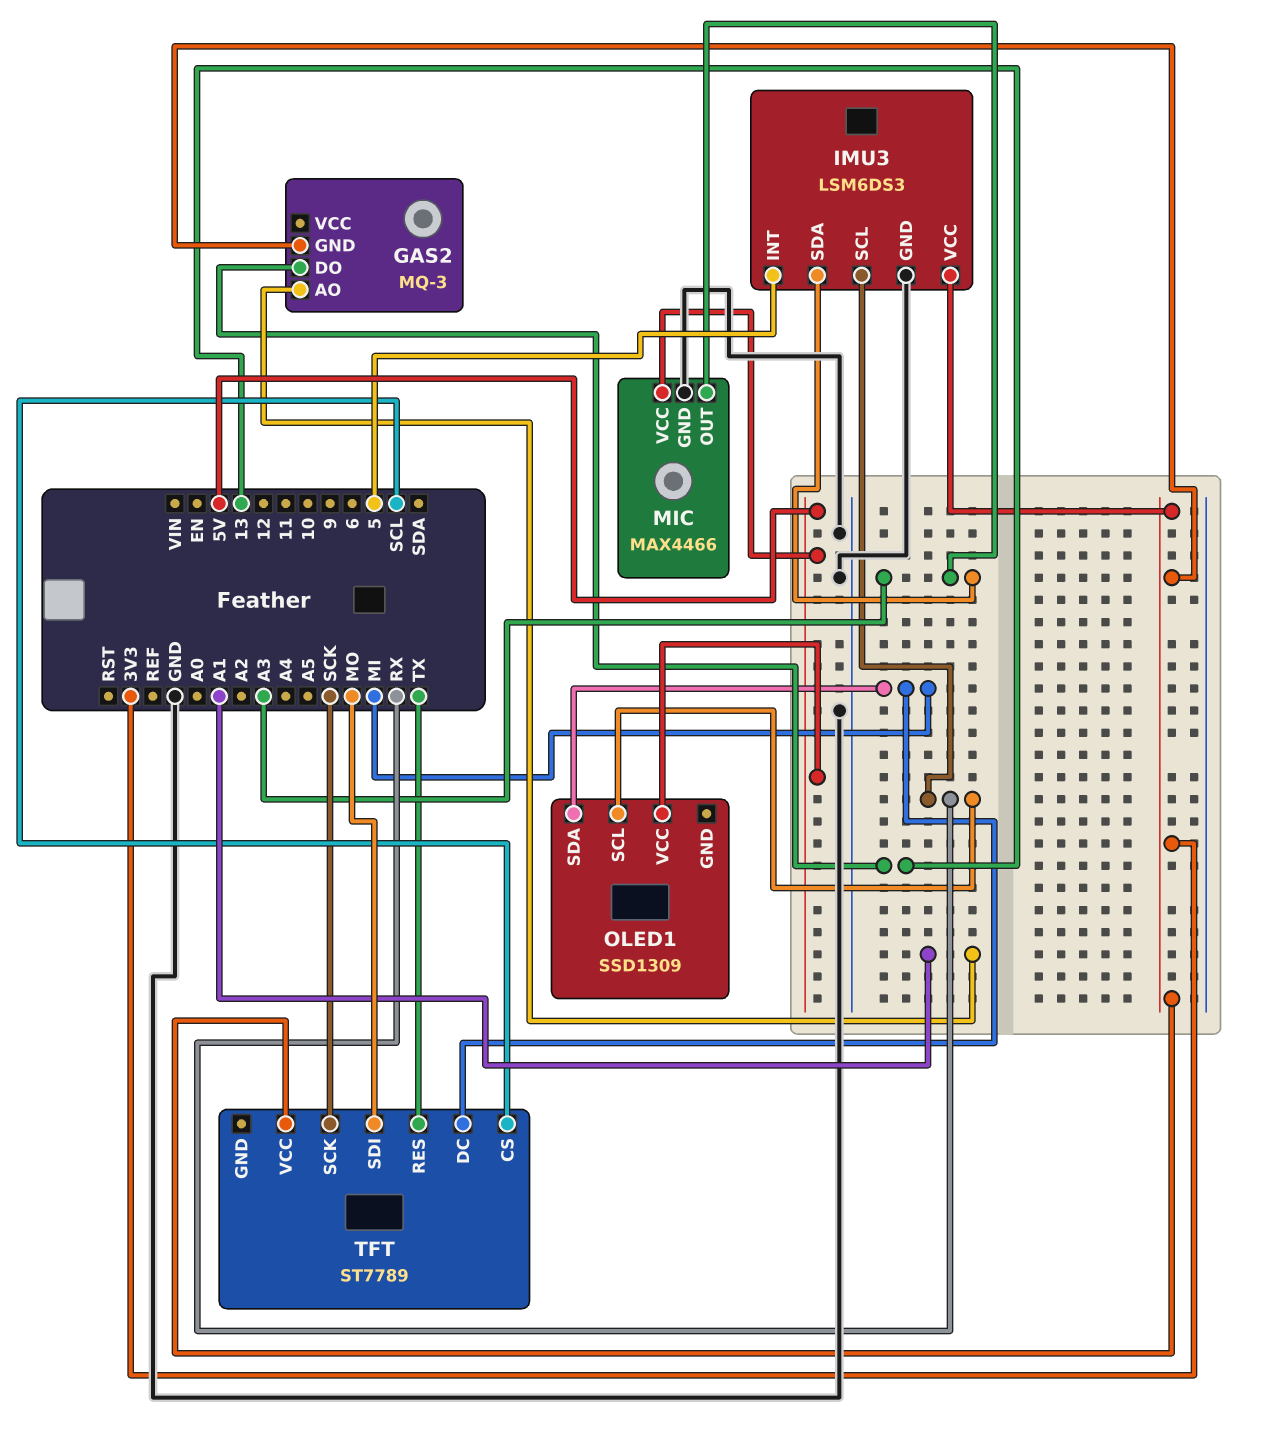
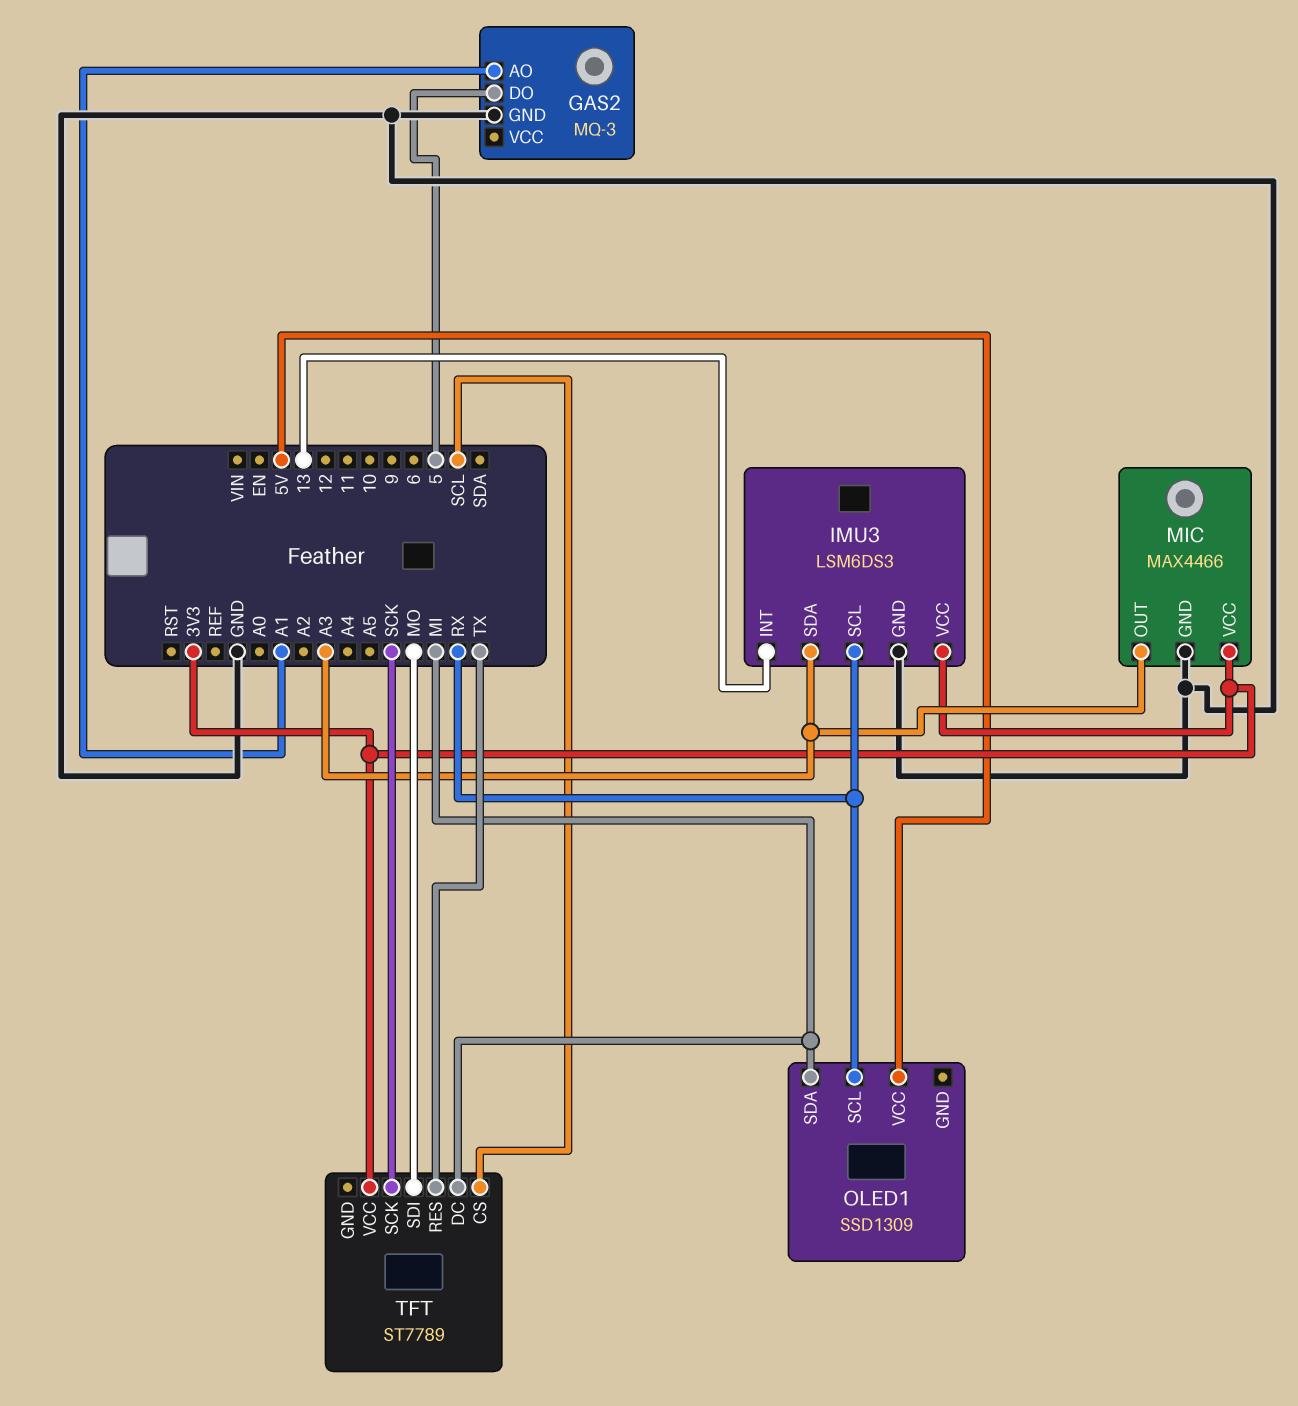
GAS2 pin DO: 13 -> 5
GAS2 pin GND: 3V3 -> GND
IMU3 pin INT: 5 -> 13
MIC pin VCC: 5V -> 3V3

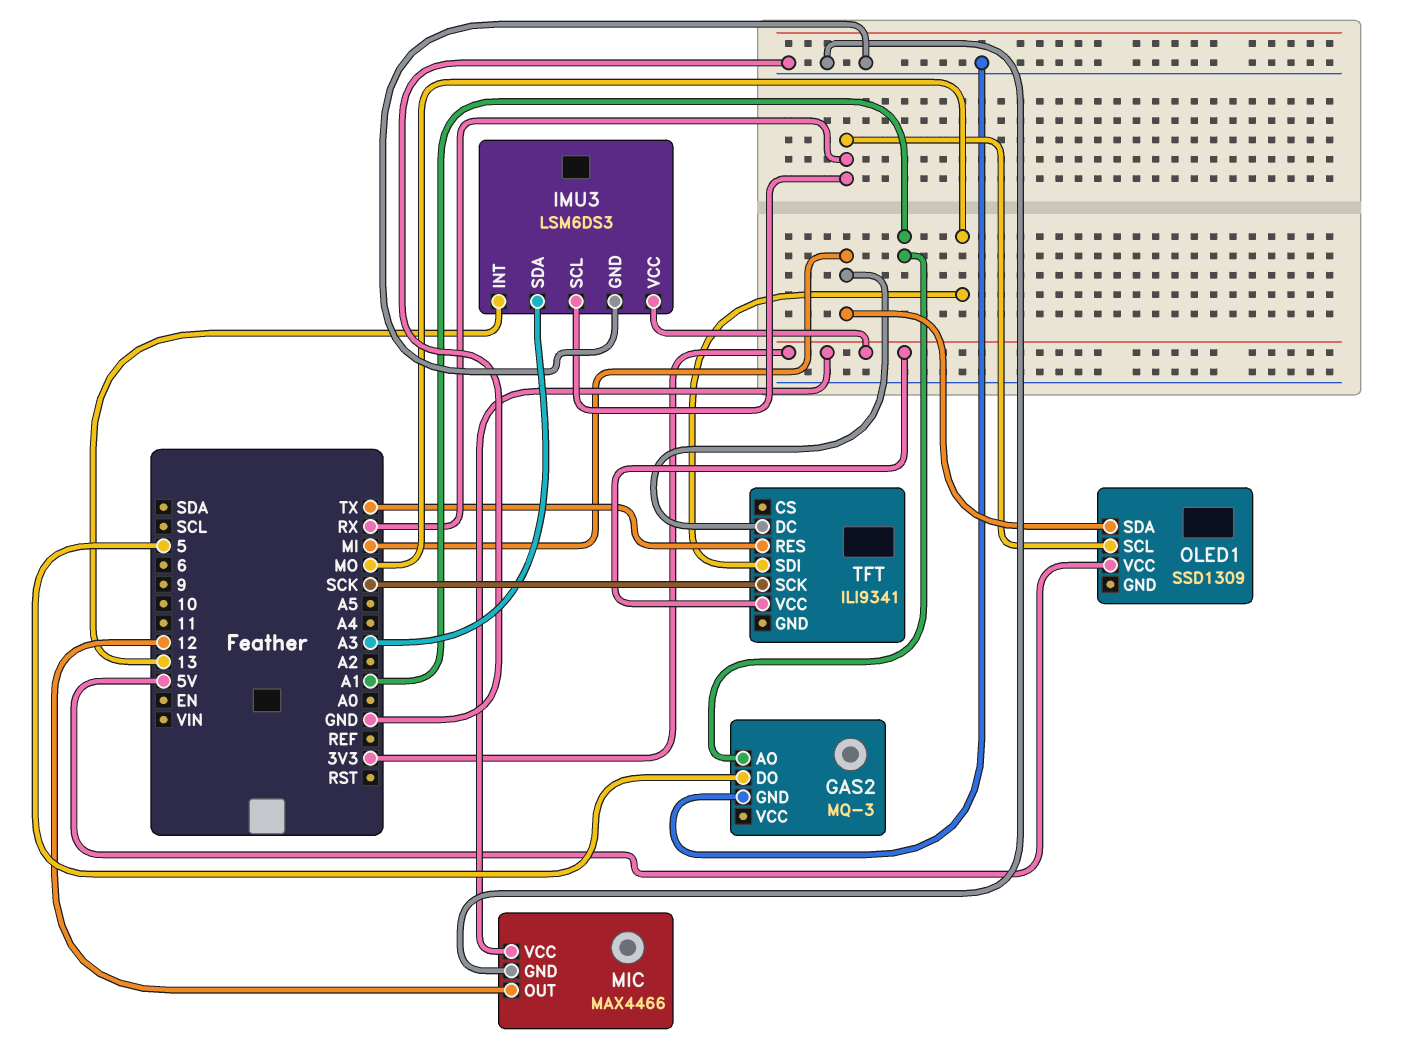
MIC pin OUT: A3 -> 12
TFT: ST7789 -> ILI9341
TFT pin CS: SCL -> none

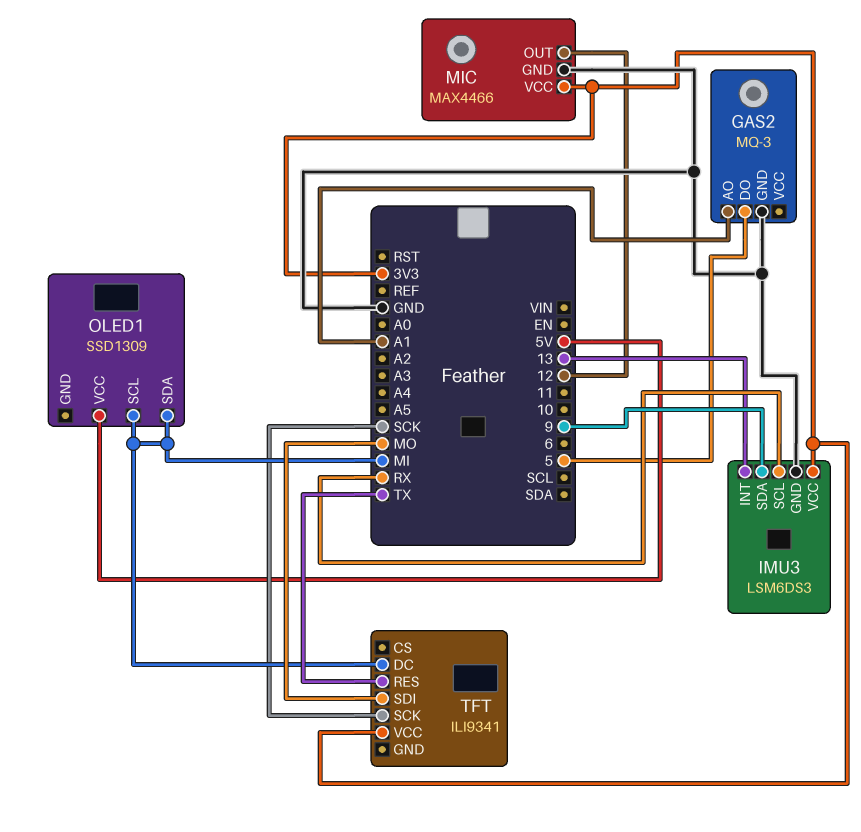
IMU3 pin SDA: A3 -> 9
OLED1 pin SCL: RX -> MI

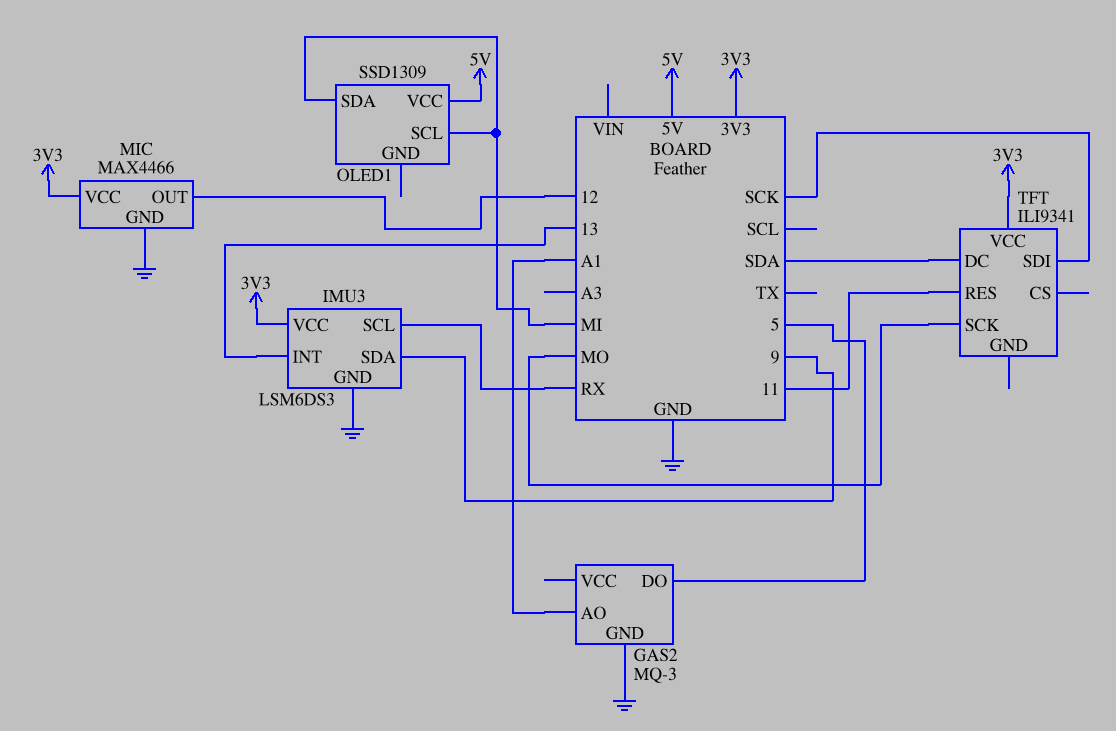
TFT pin DC: MI -> SDA
TFT pin RES: TX -> 11
TFT pin SCK: SCK -> MO
TFT pin SDI: MO -> SCK

